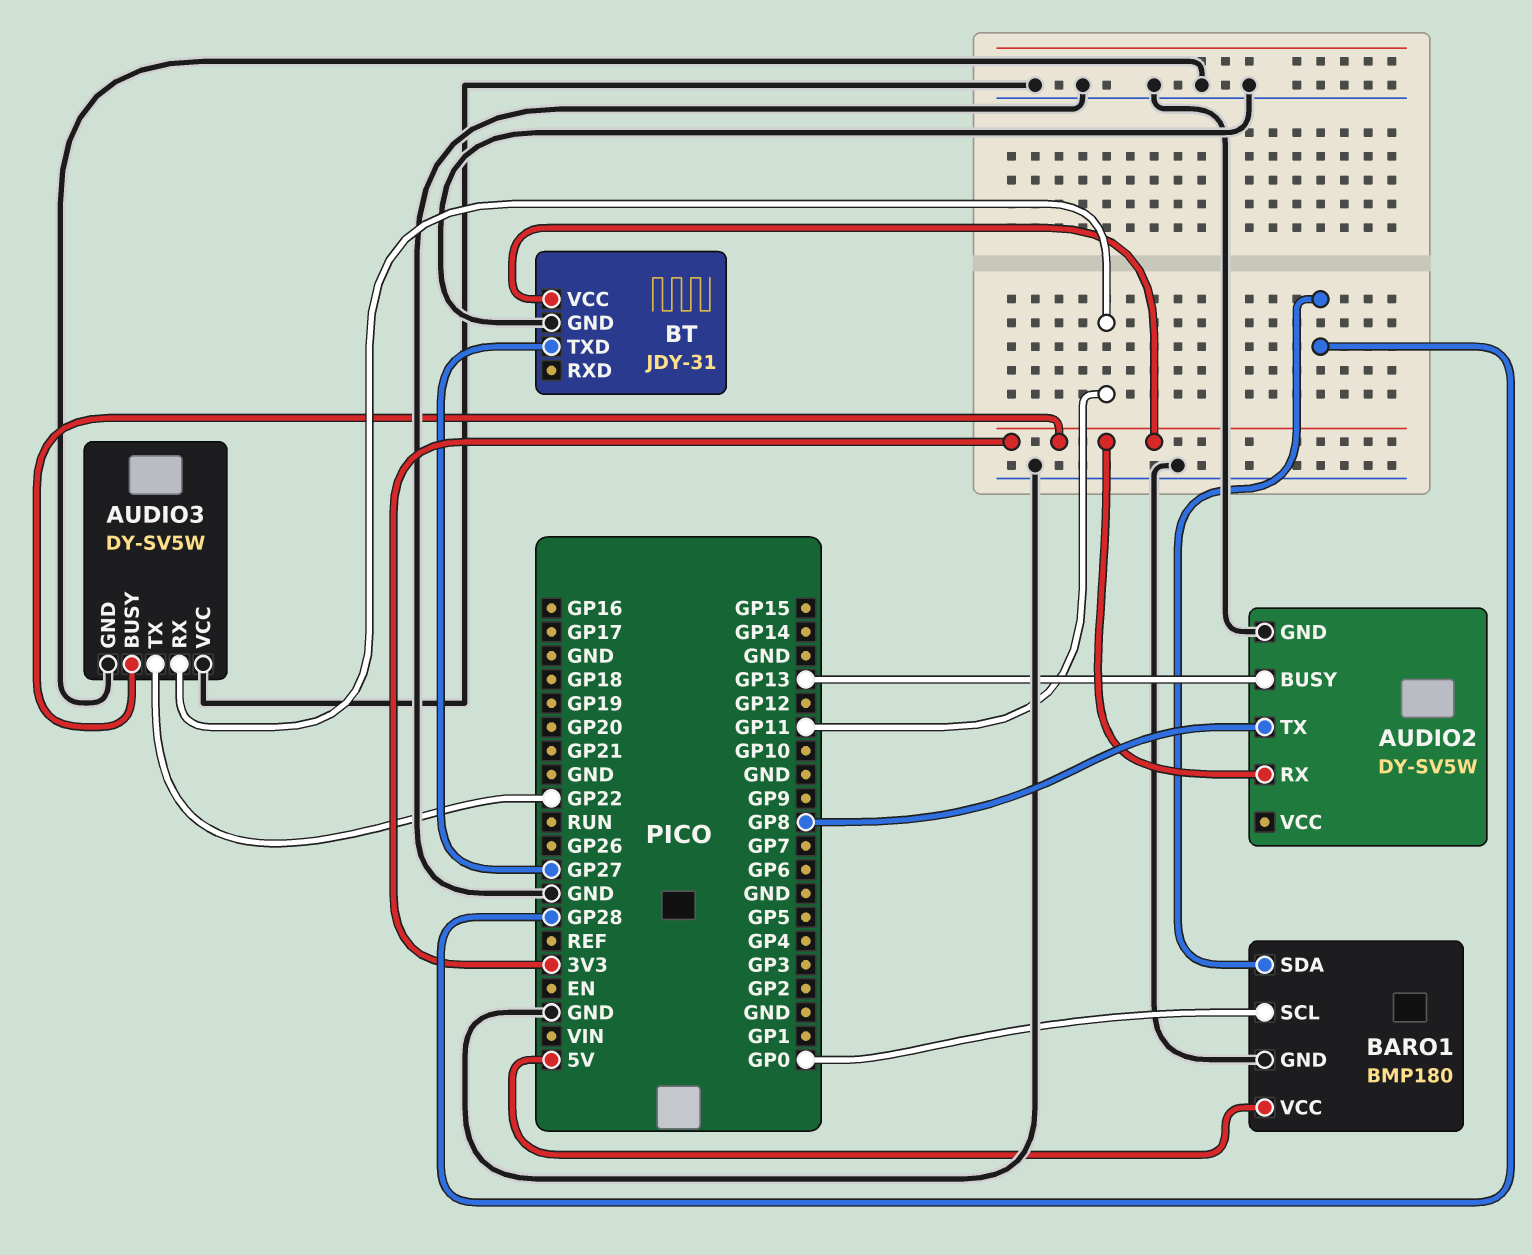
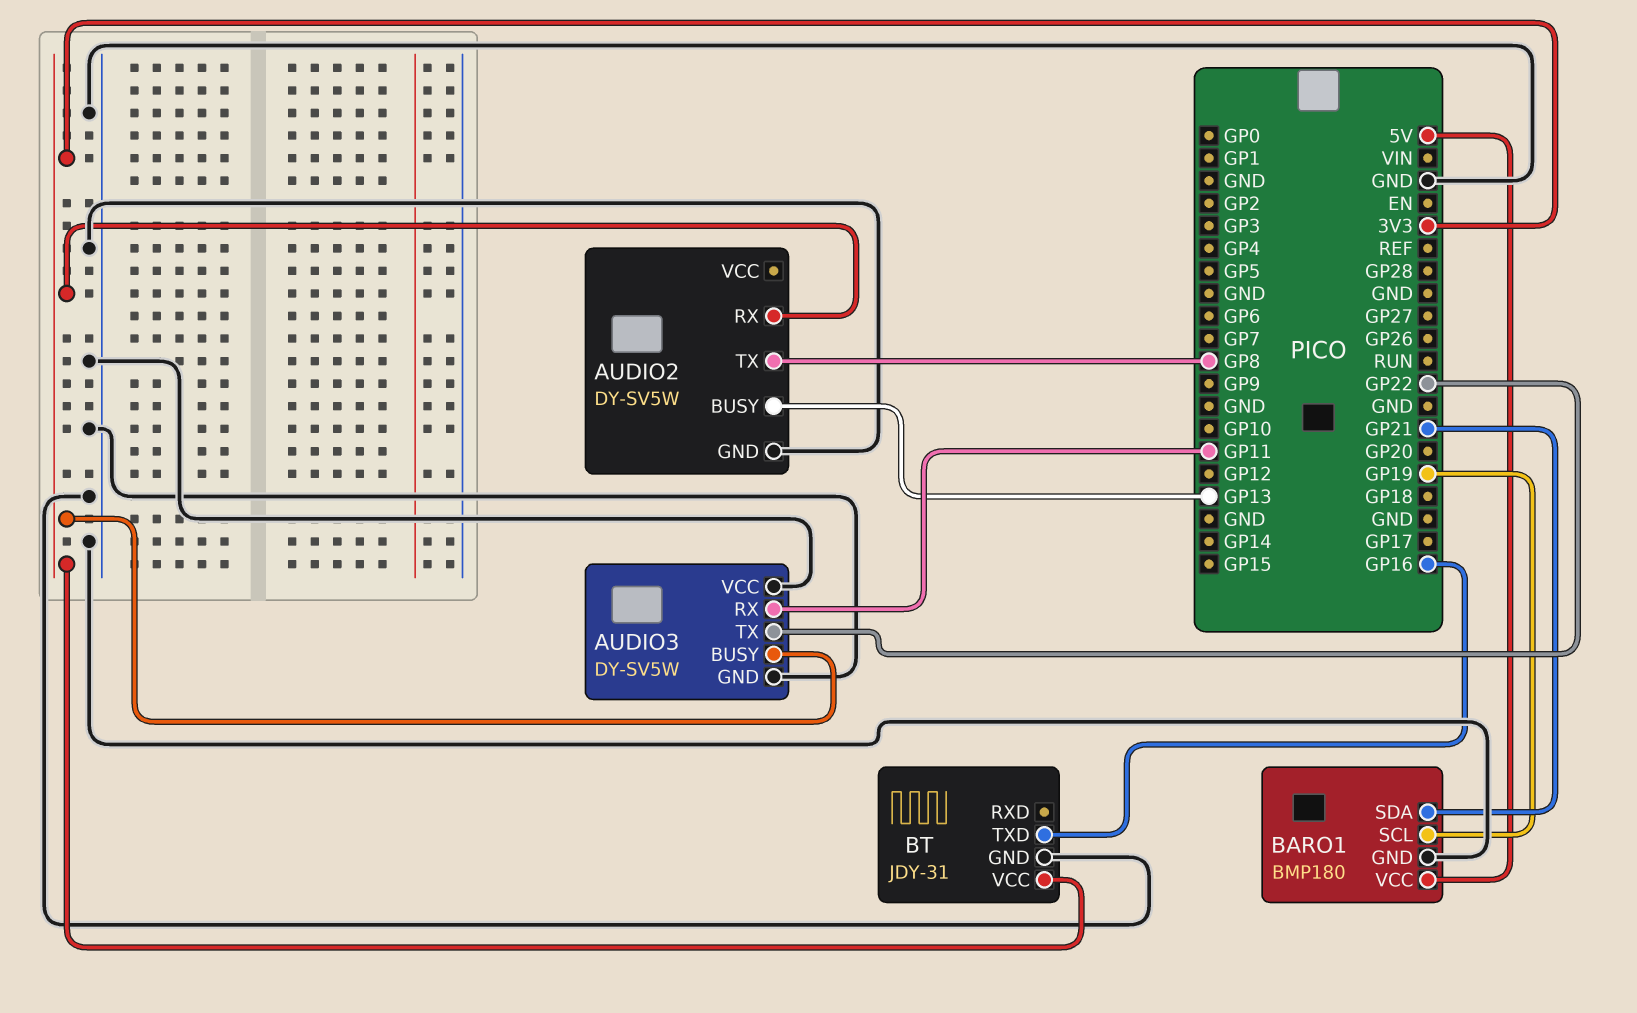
BARO1 pin SCL: GP0 -> GP19
BARO1 pin SDA: GP28 -> GP21
BT pin TXD: GP27 -> GP16

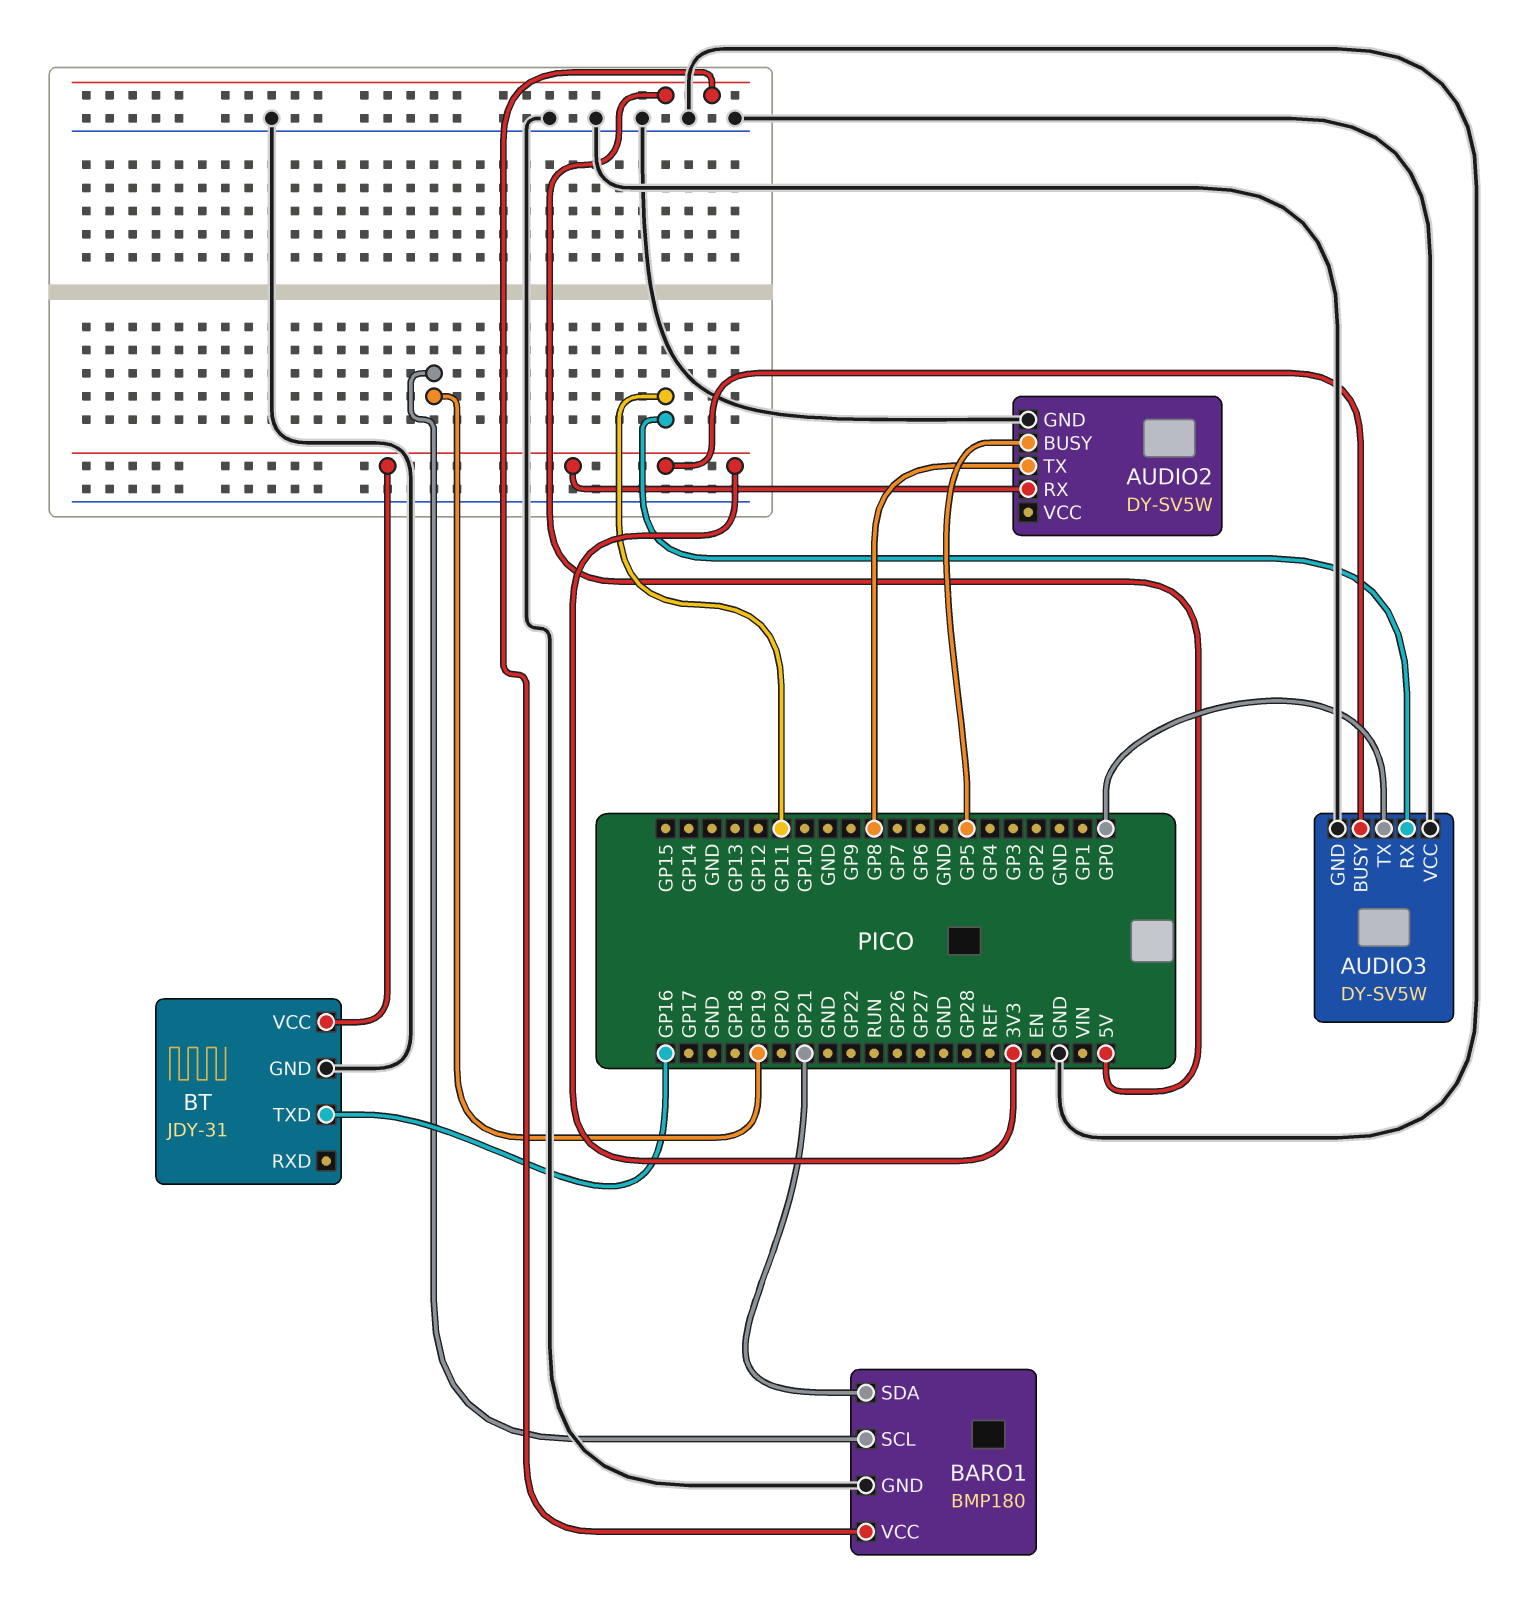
AUDIO2 pin BUSY: GP13 -> GP5
AUDIO3 pin TX: GP22 -> GP0

